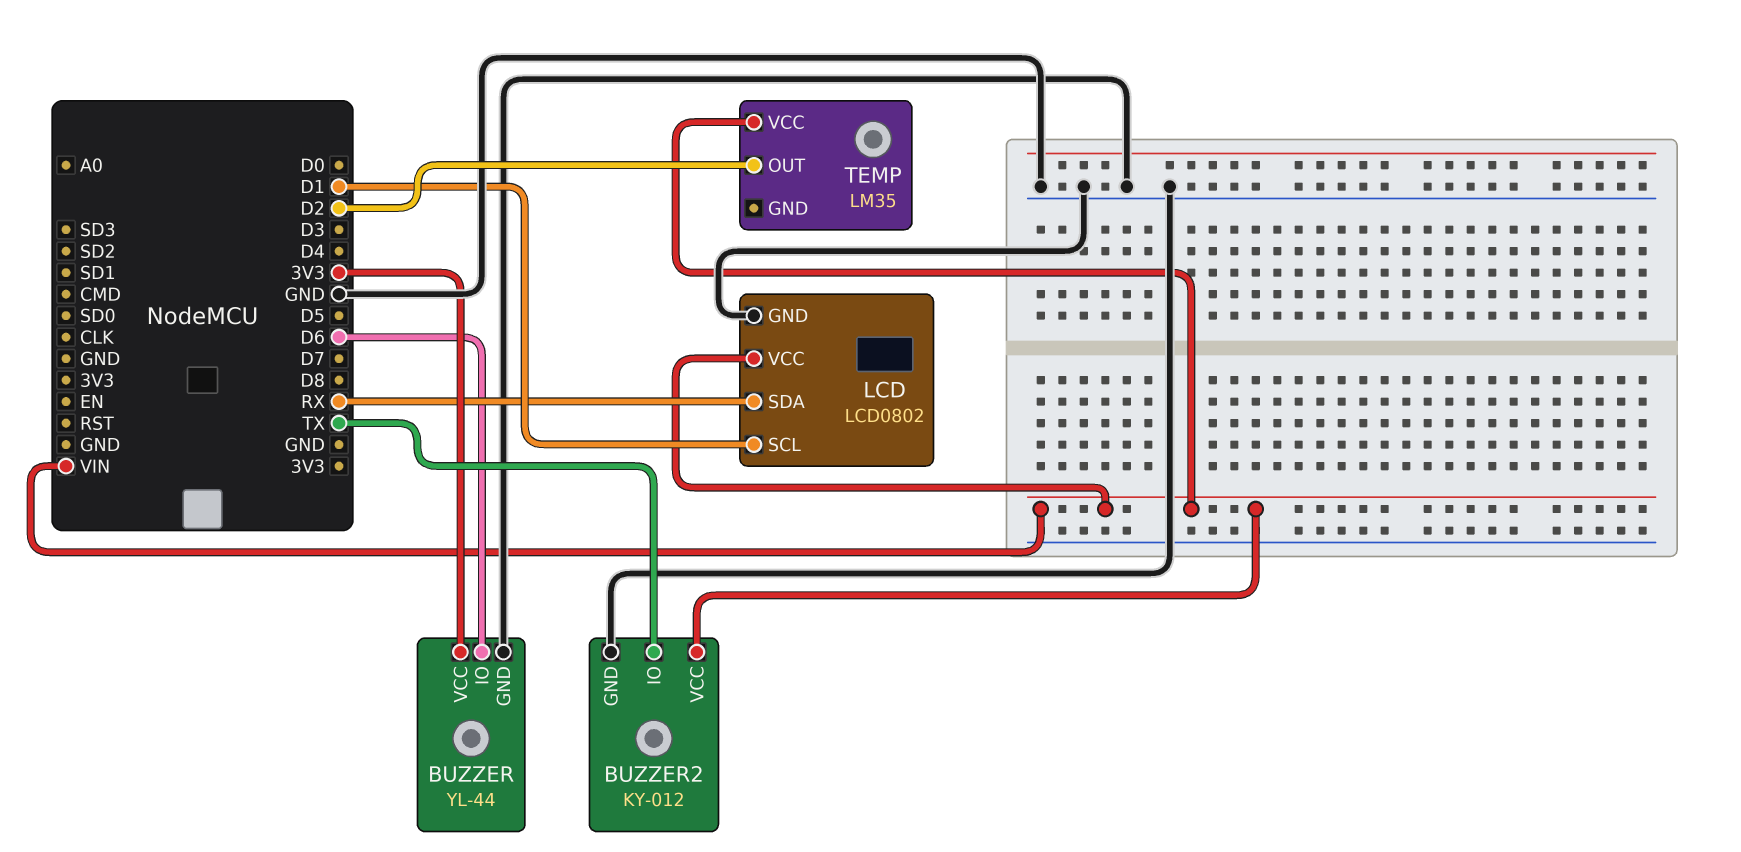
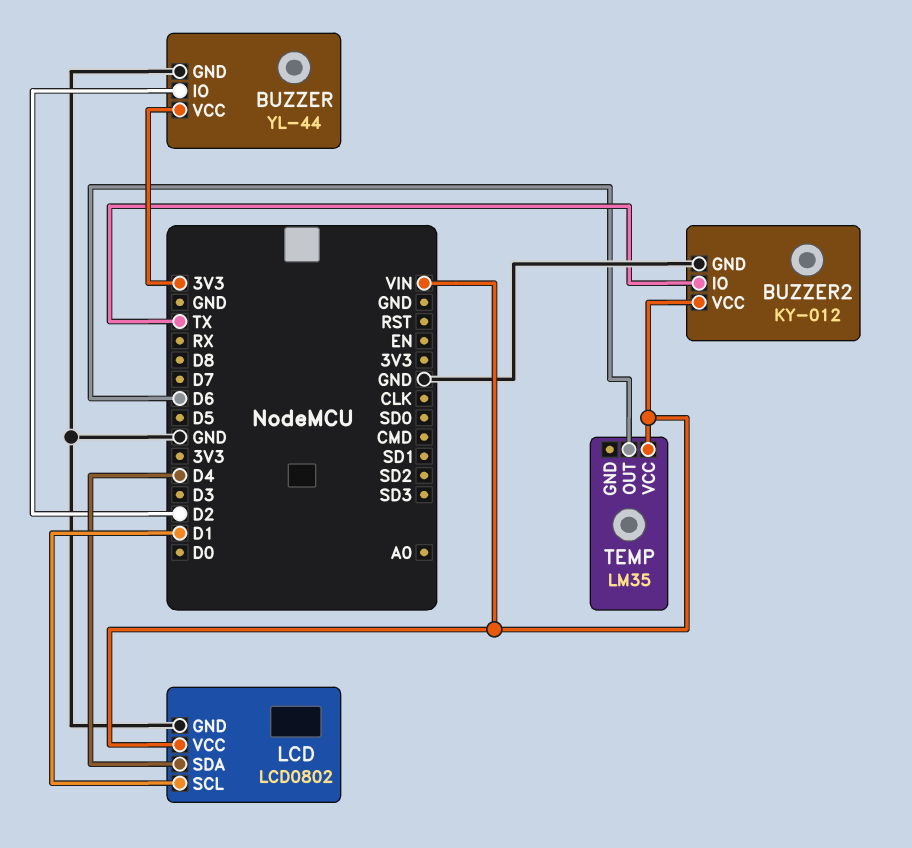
BUZZER pin IO: D6 -> D2
LCD pin SDA: RX -> D4
TEMP pin OUT: D2 -> D6

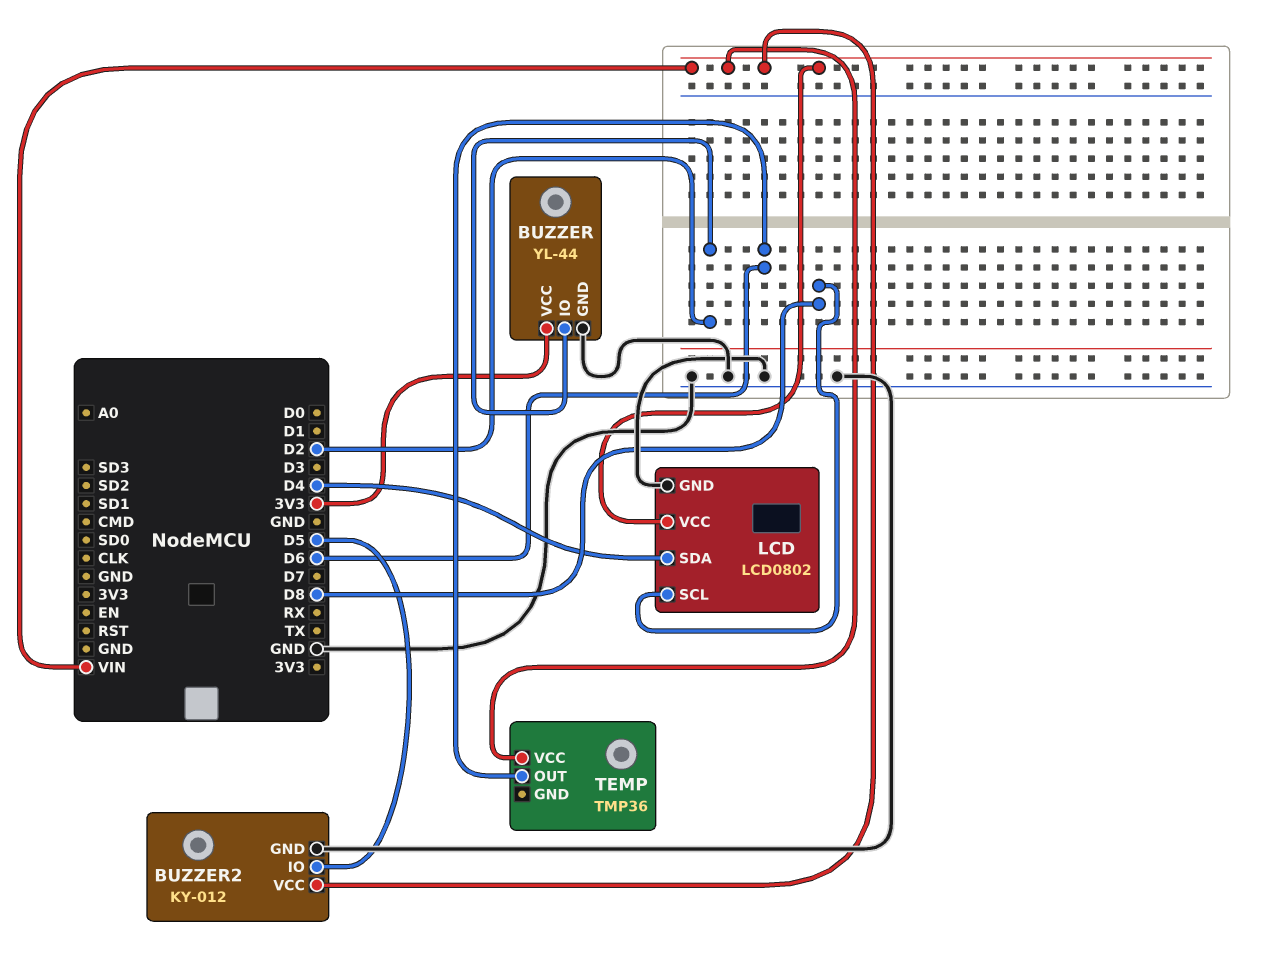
BUZZER2 pin IO: TX -> D5
LCD pin SCL: D1 -> D8
TEMP: LM35 -> TMP36

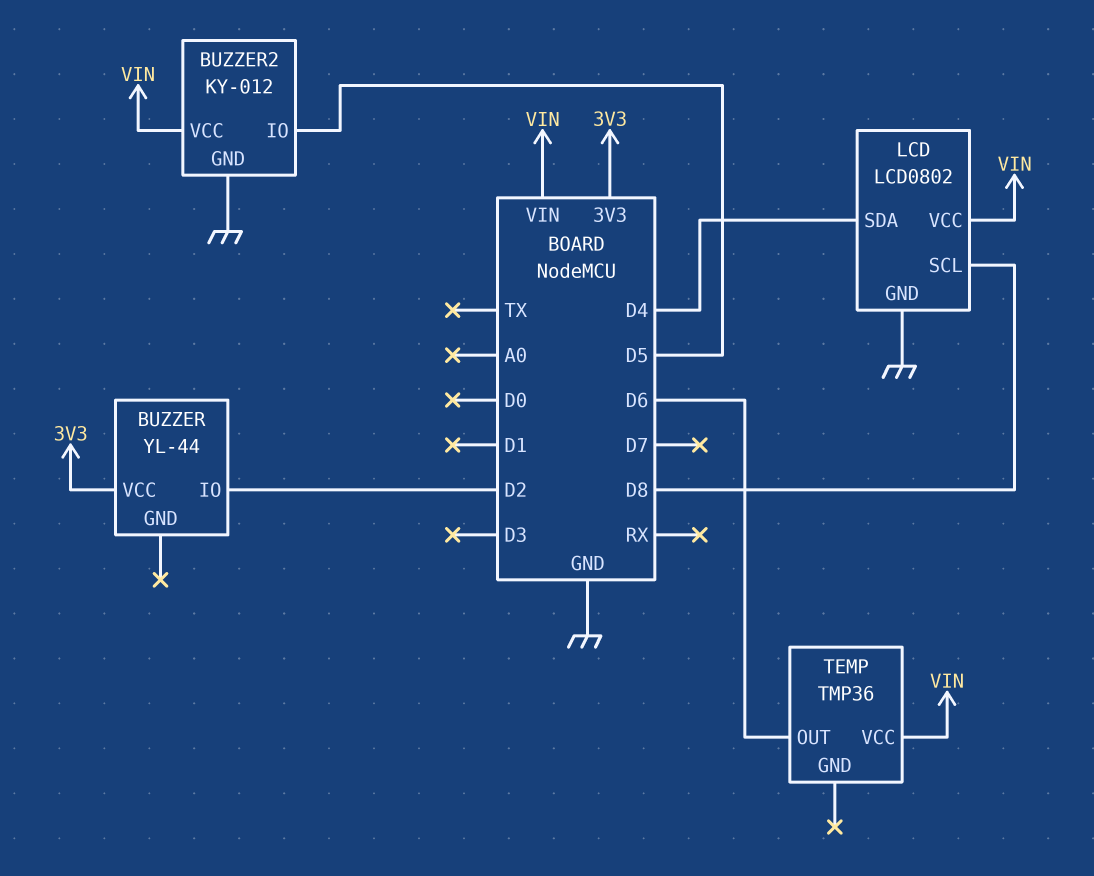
BUZZER pin GND: GND -> none

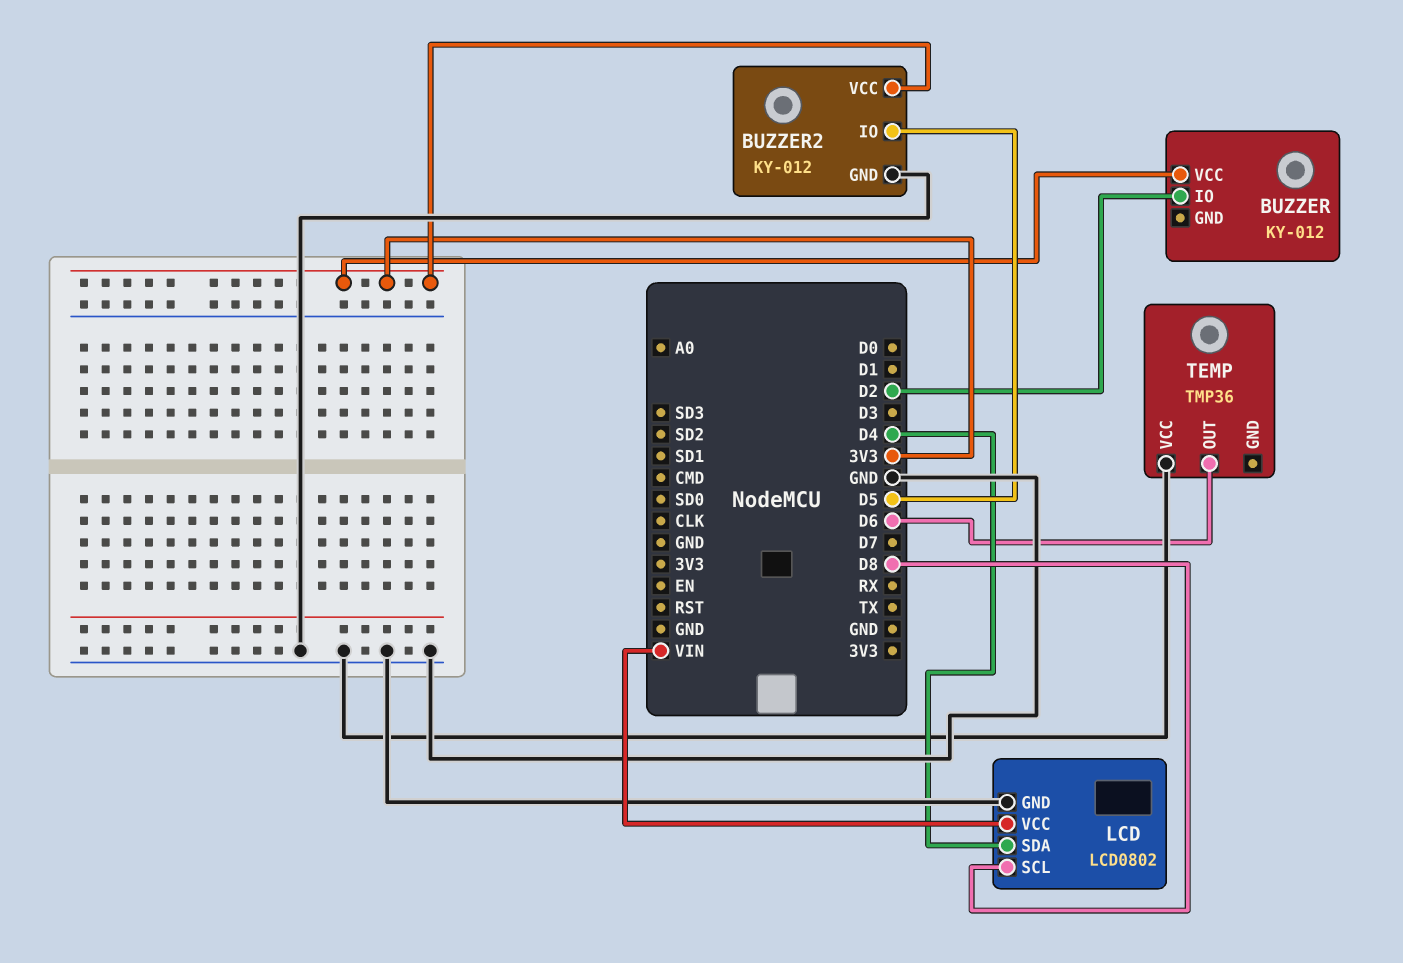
BUZZER: YL-44 -> KY-012
BUZZER2 pin VCC: VIN -> 3V3
TEMP pin VCC: VIN -> GND

